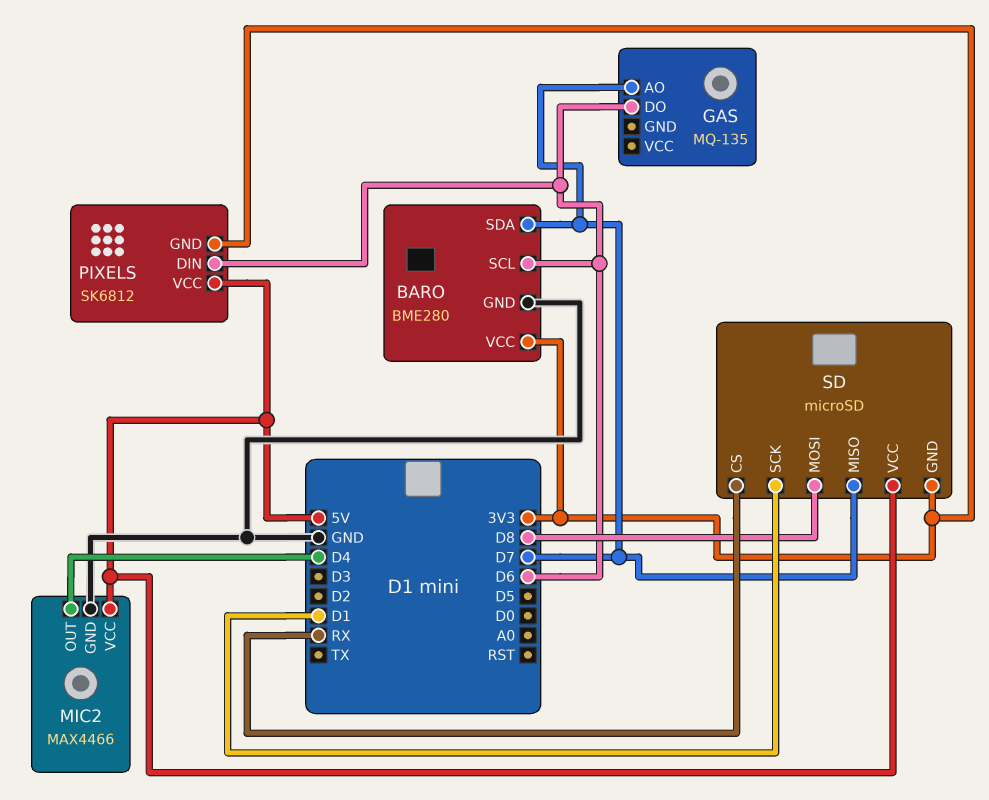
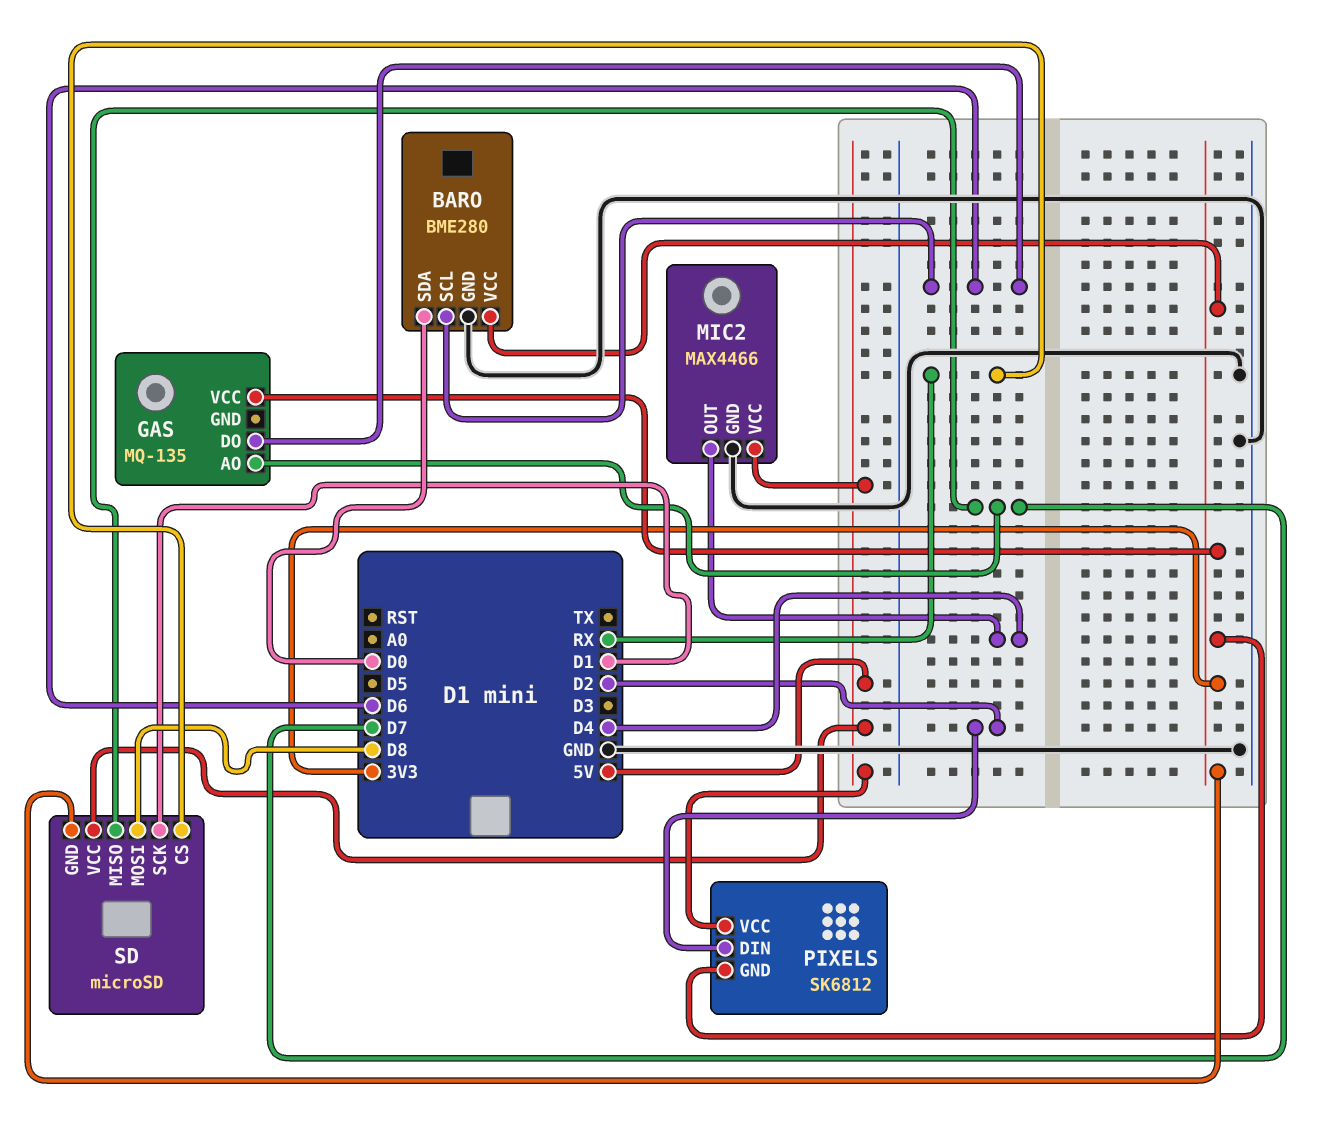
BARO pin SDA: D7 -> D0
GAS pin VCC: none -> 3V3
PIXELS pin DIN: D6 -> D2

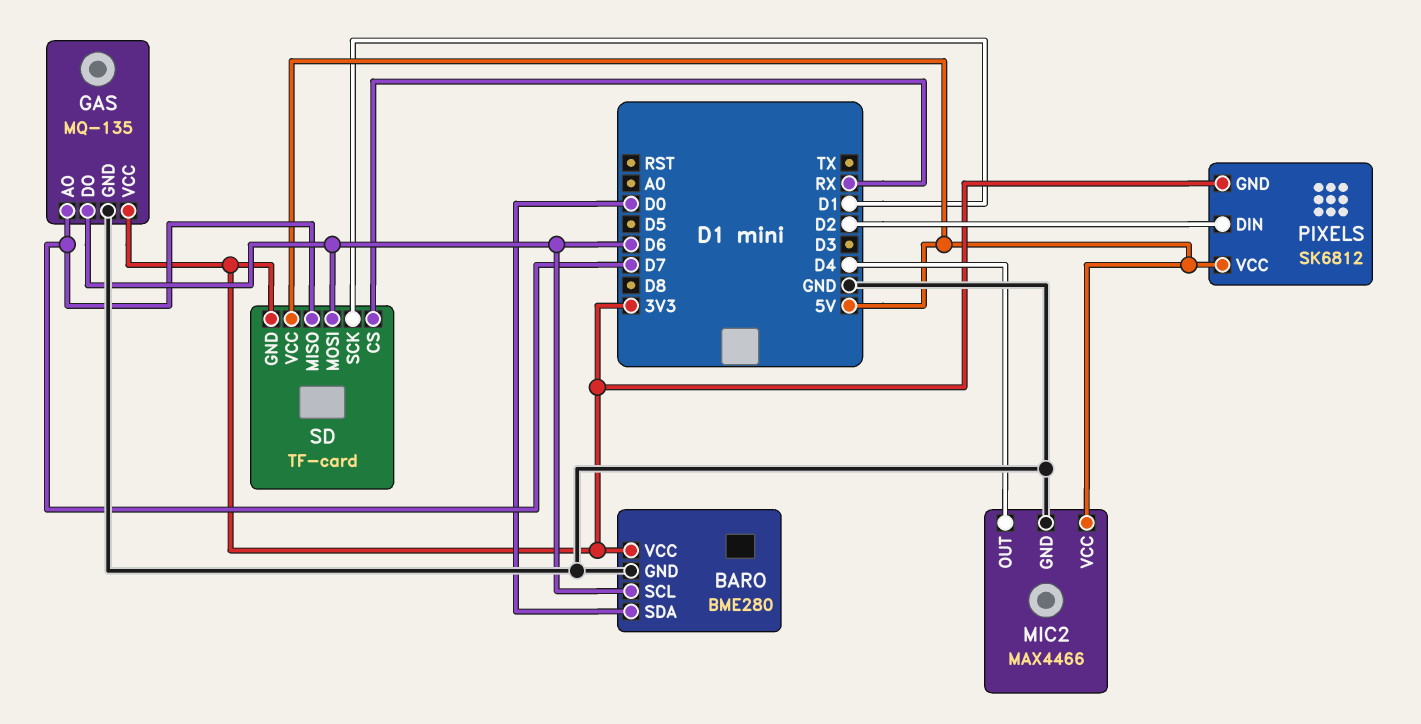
GAS pin GND: none -> GND
SD: microSD -> TF-card
SD pin MOSI: D8 -> D6

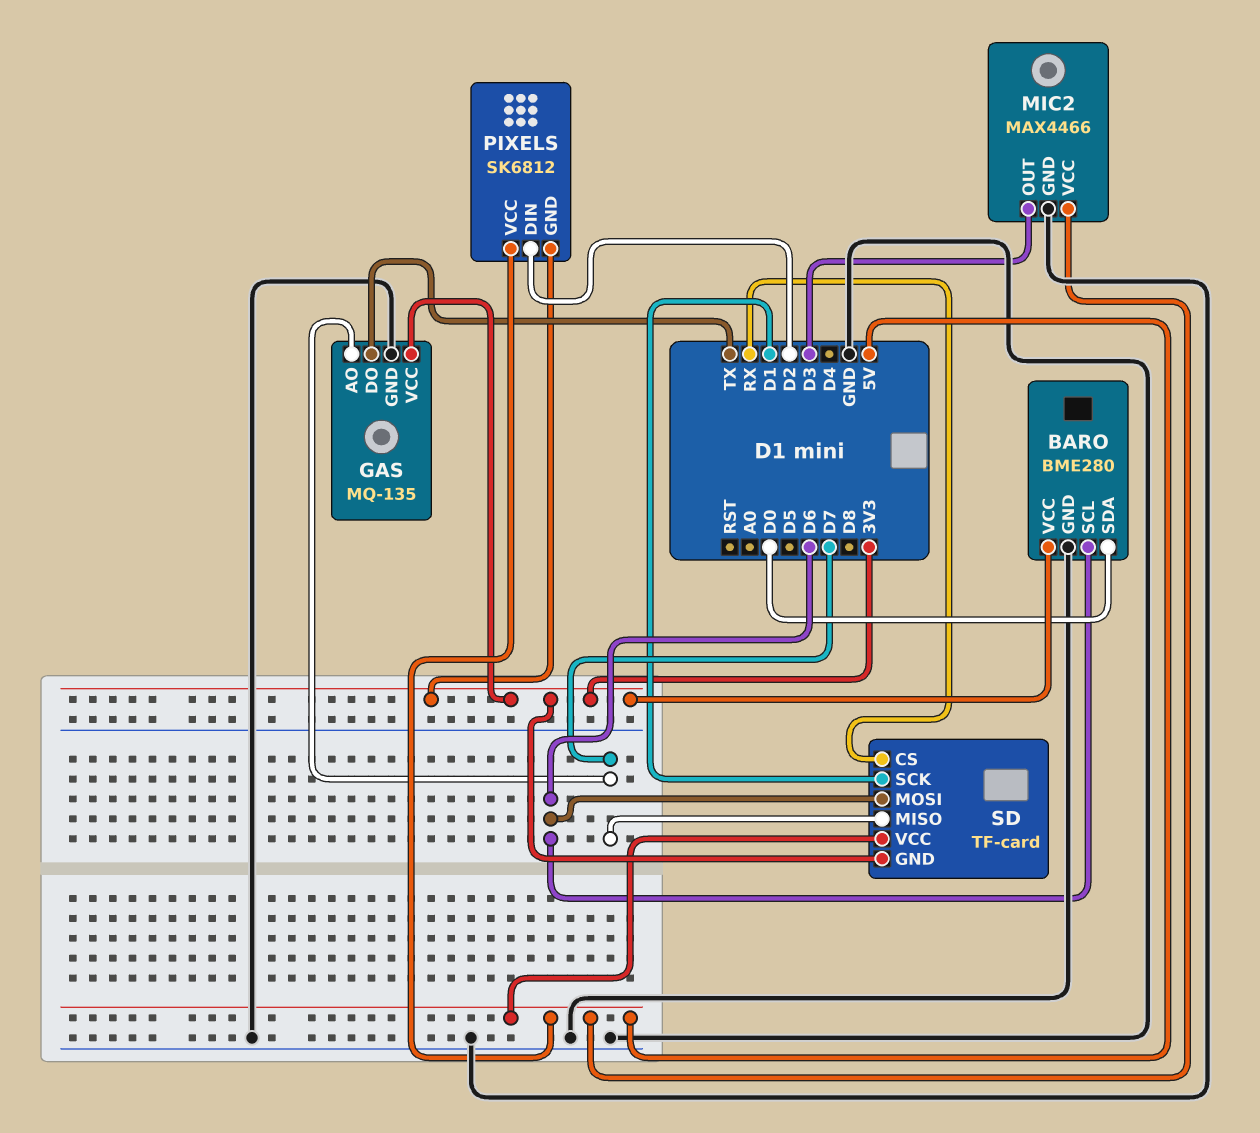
GAS pin DO: D6 -> TX
MIC2 pin OUT: D4 -> D3

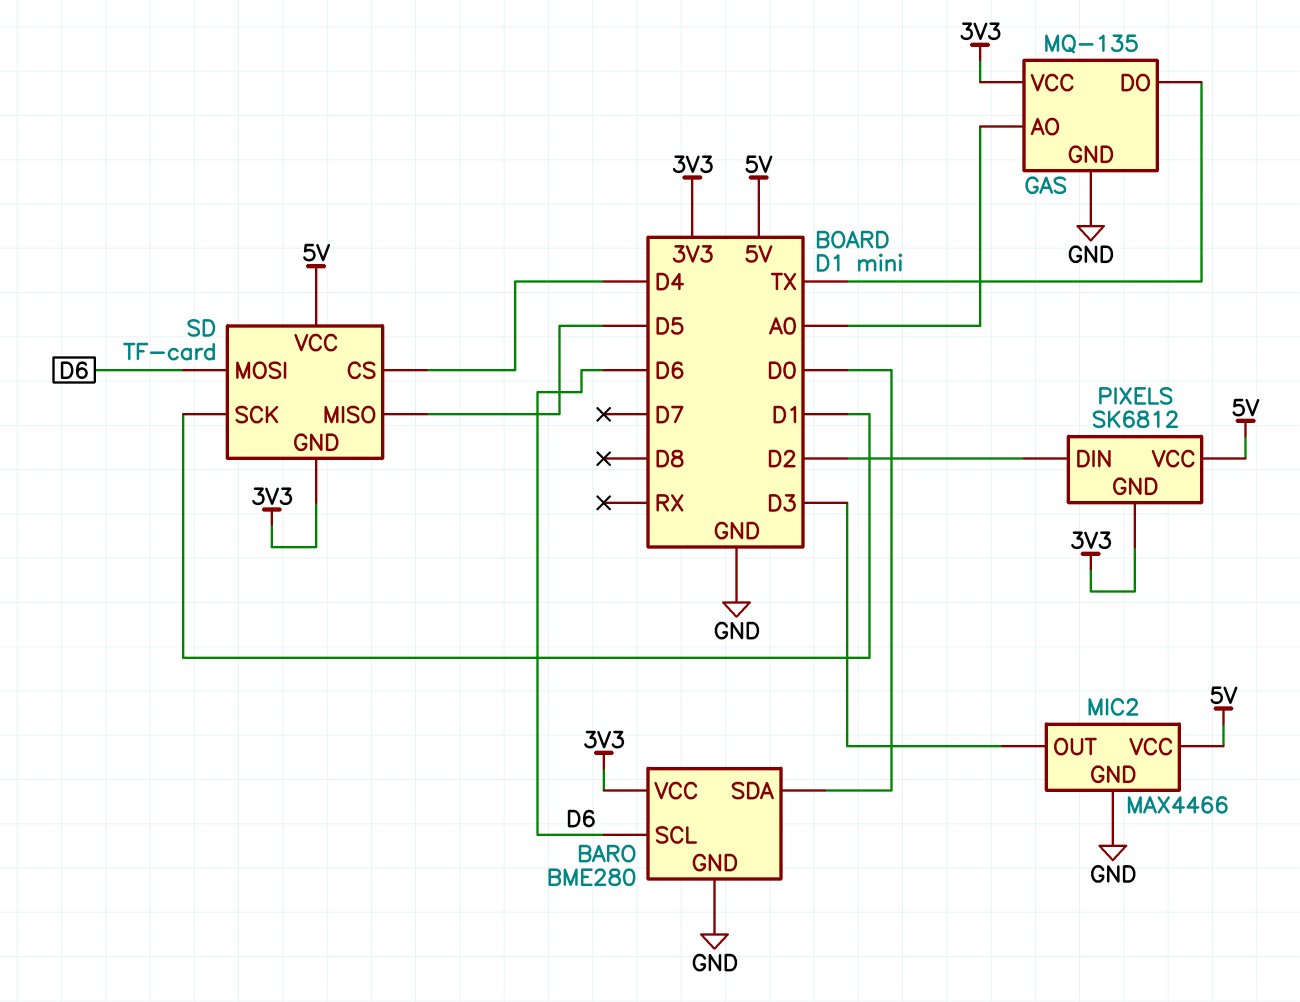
GAS pin AO: D7 -> A0
SD pin CS: RX -> D4
SD pin MISO: D7 -> D5

